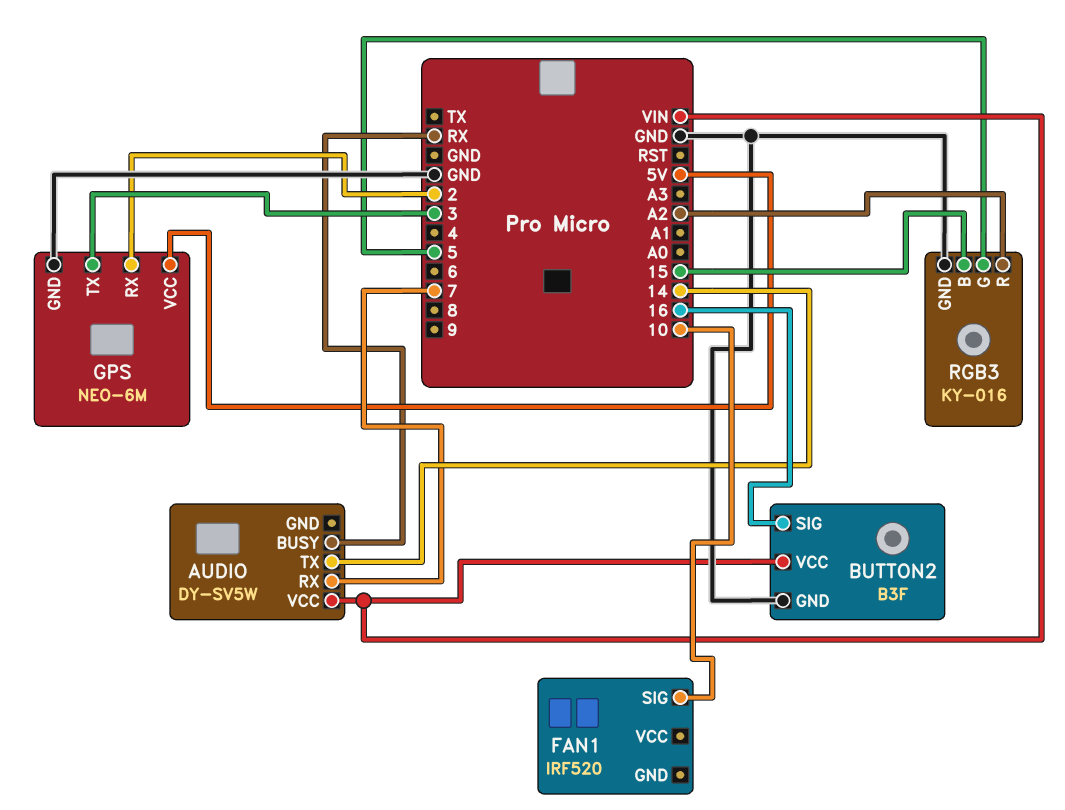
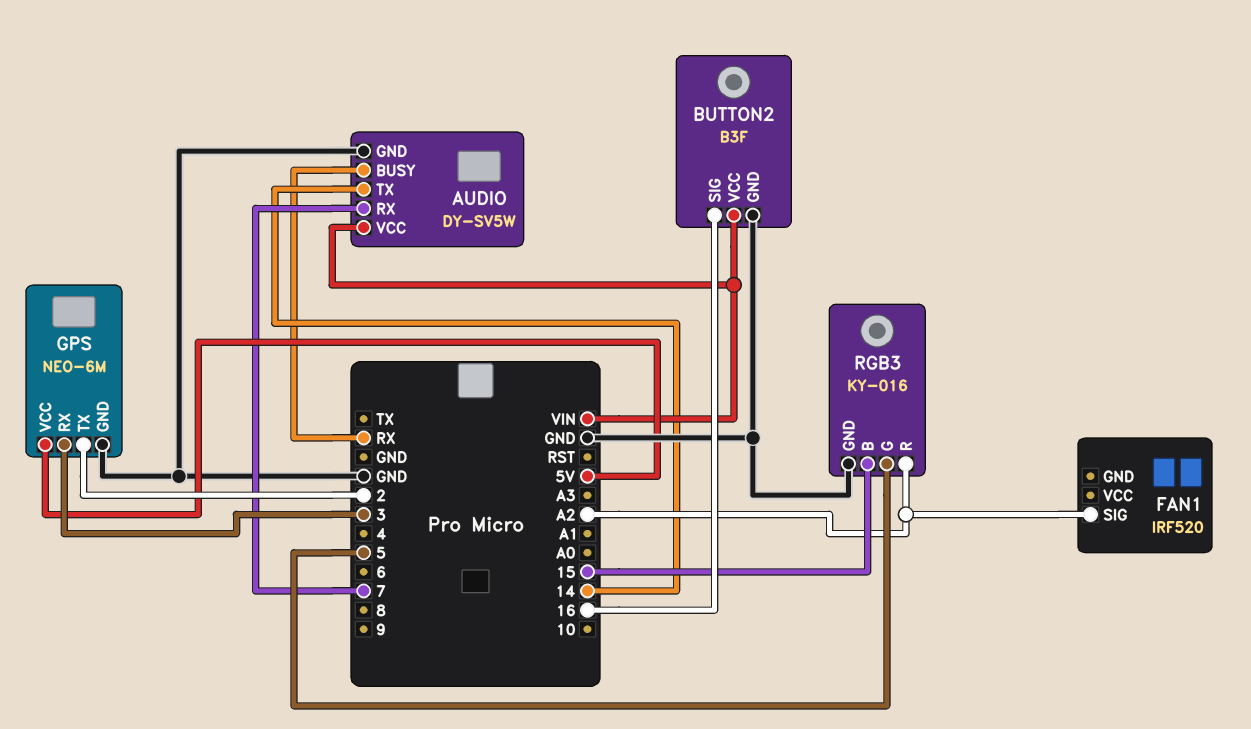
AUDIO pin GND: none -> GND
FAN1 pin SIG: 10 -> A2
GPS pin RX: 2 -> 3
GPS pin TX: 3 -> 2

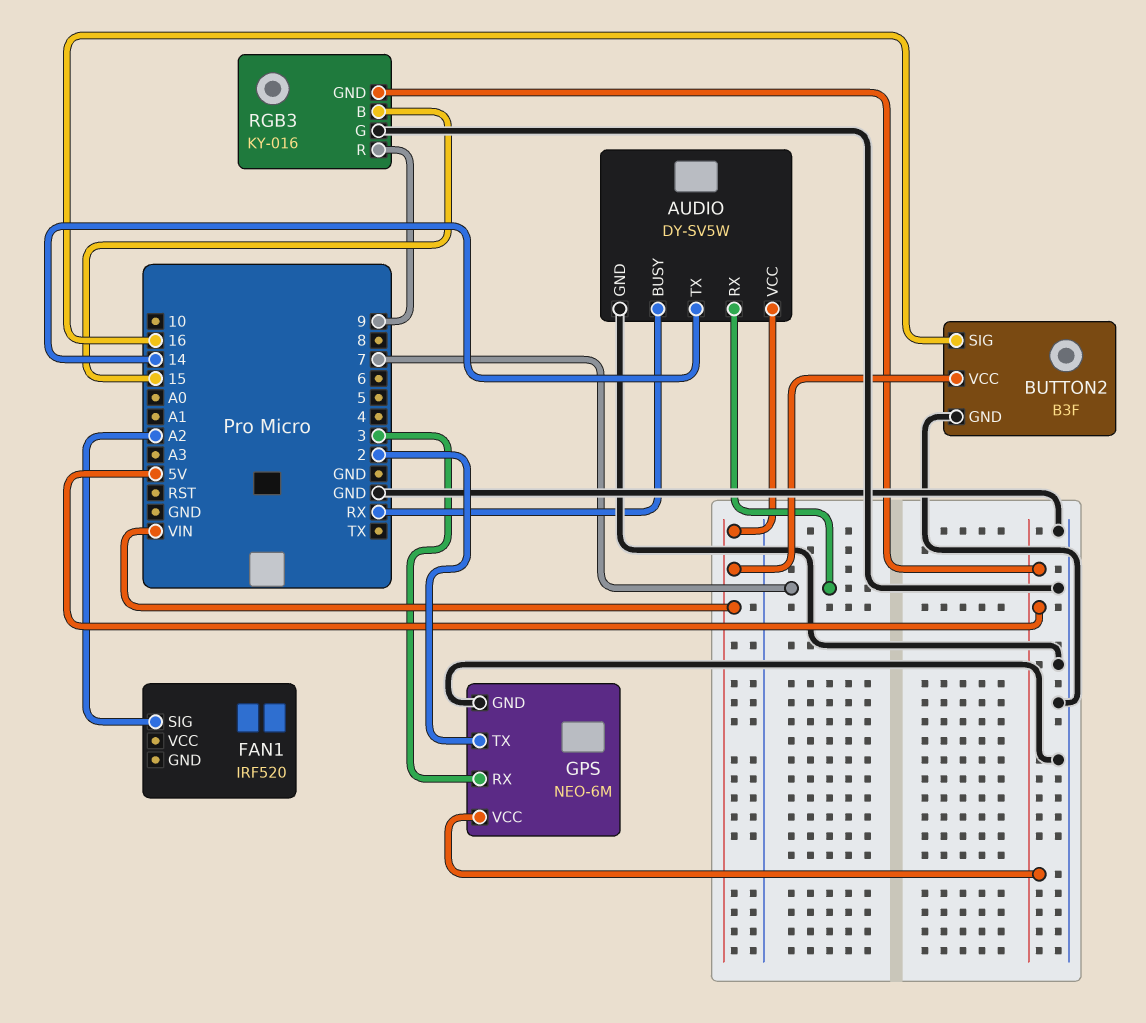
RGB3 pin G: 5 -> GND
RGB3 pin GND: GND -> 5V
RGB3 pin R: A2 -> 9

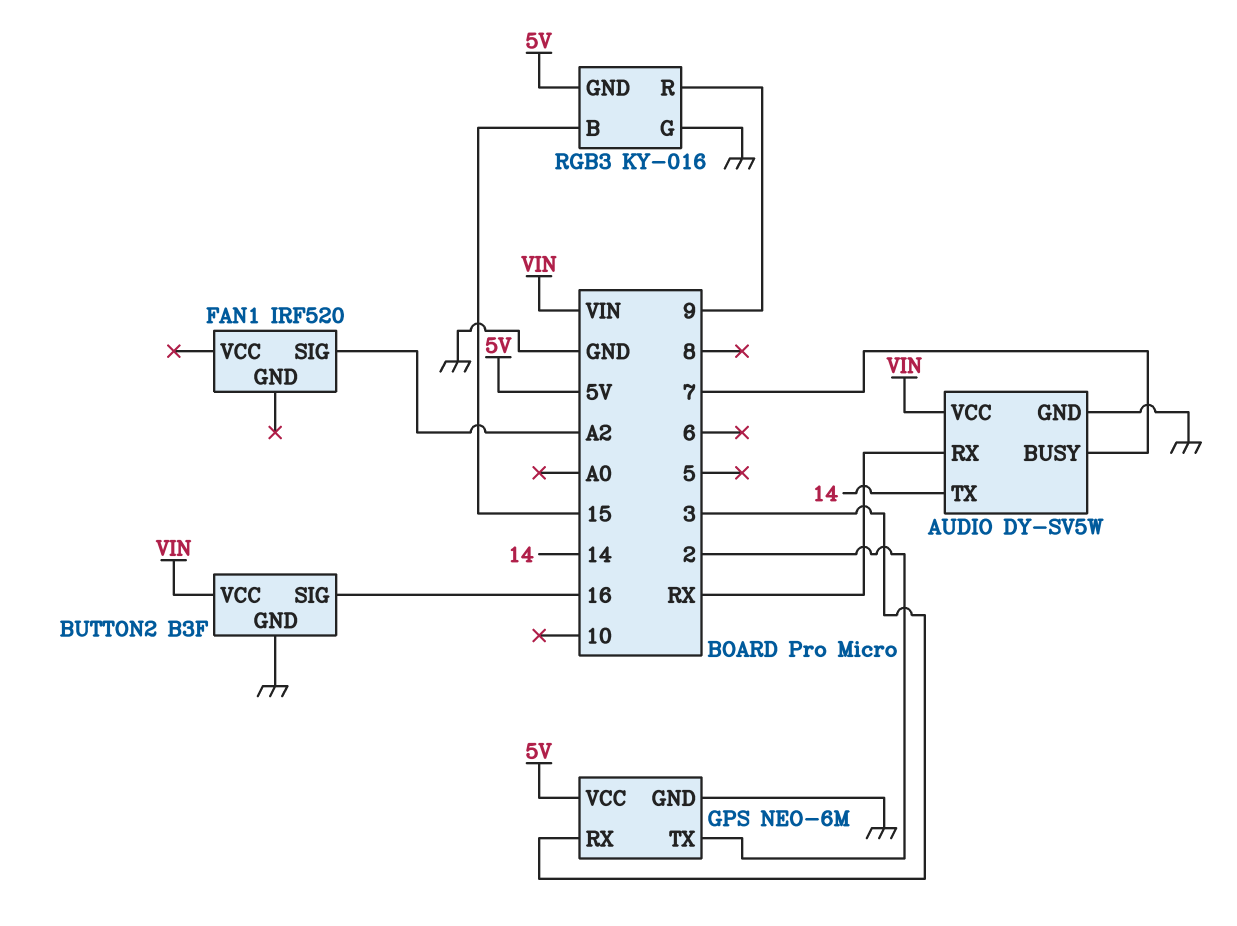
AUDIO pin BUSY: RX -> 7
AUDIO pin RX: 7 -> RX

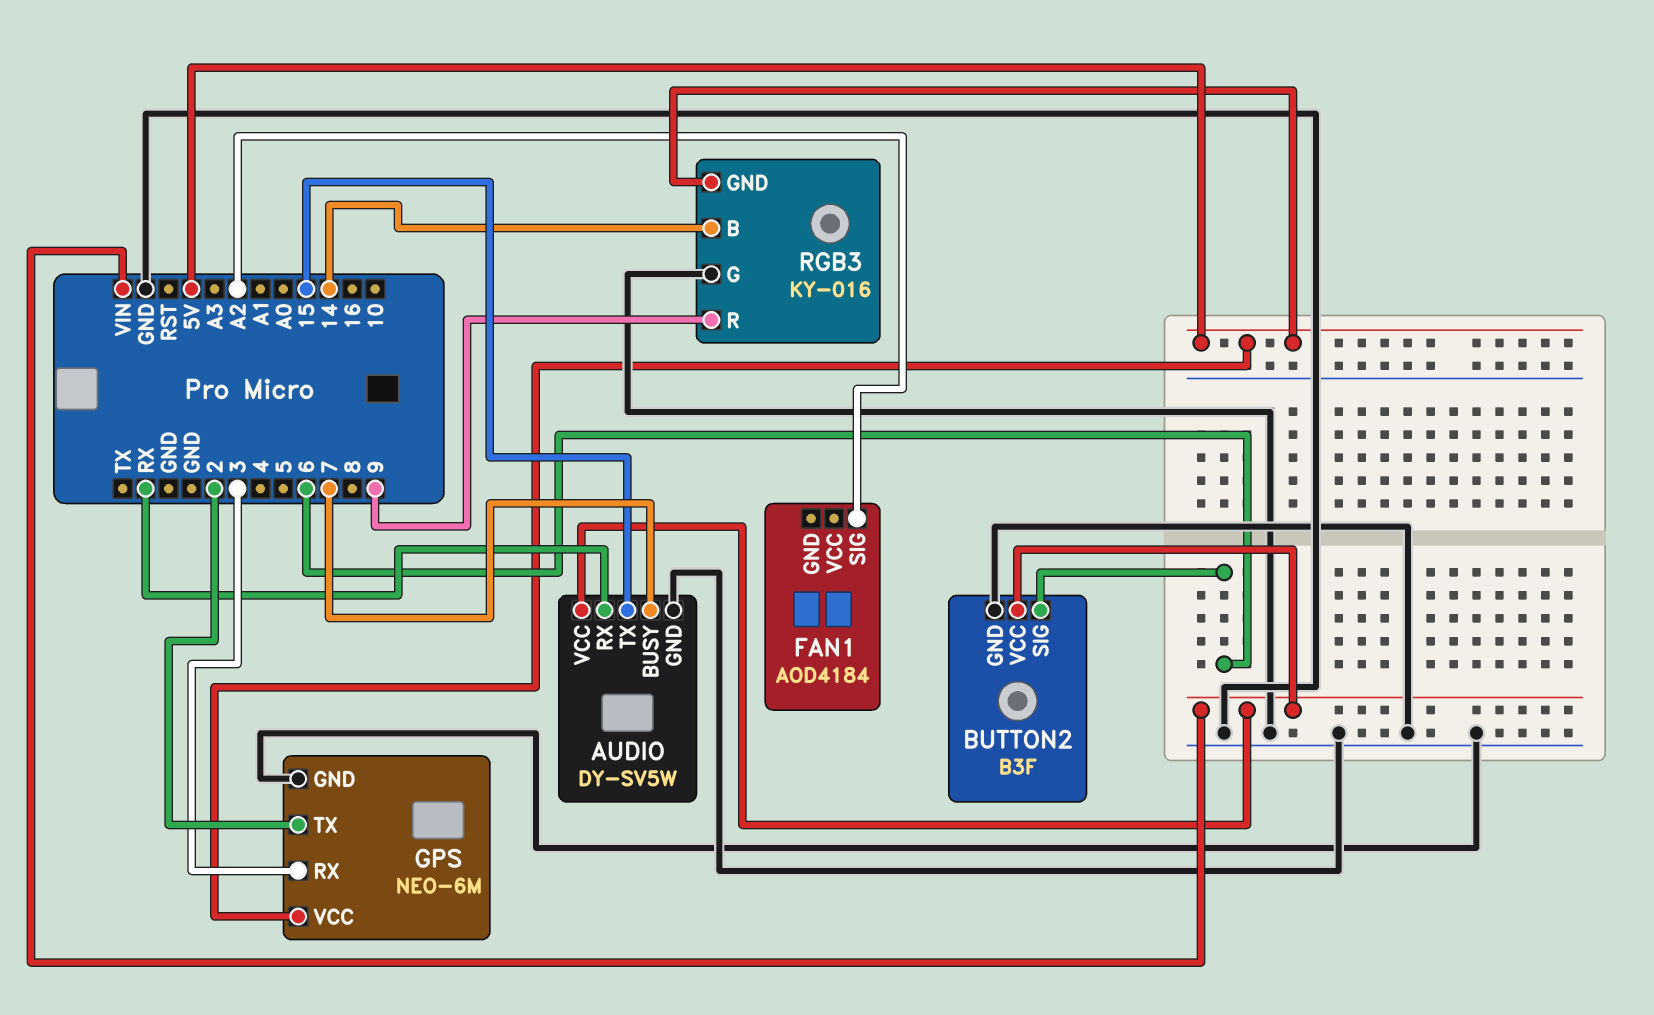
AUDIO pin TX: 14 -> 15
BUTTON2 pin SIG: 16 -> 6
FAN1: IRF520 -> AOD4184
RGB3 pin B: 15 -> 14

